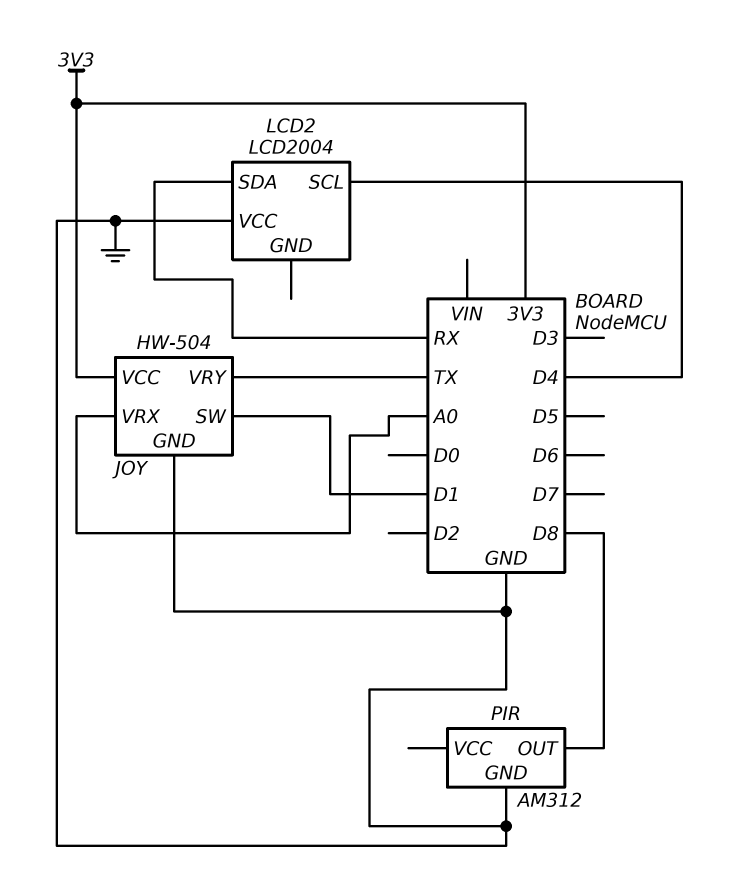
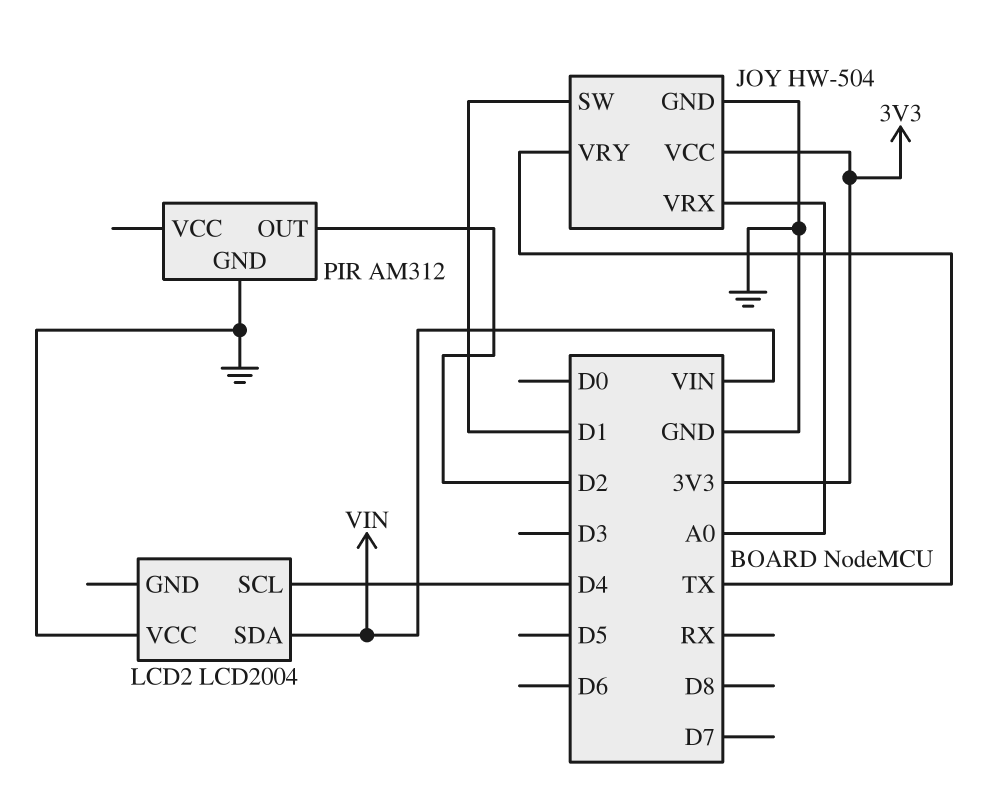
LCD2 pin SDA: RX -> VIN
PIR pin OUT: D8 -> D2

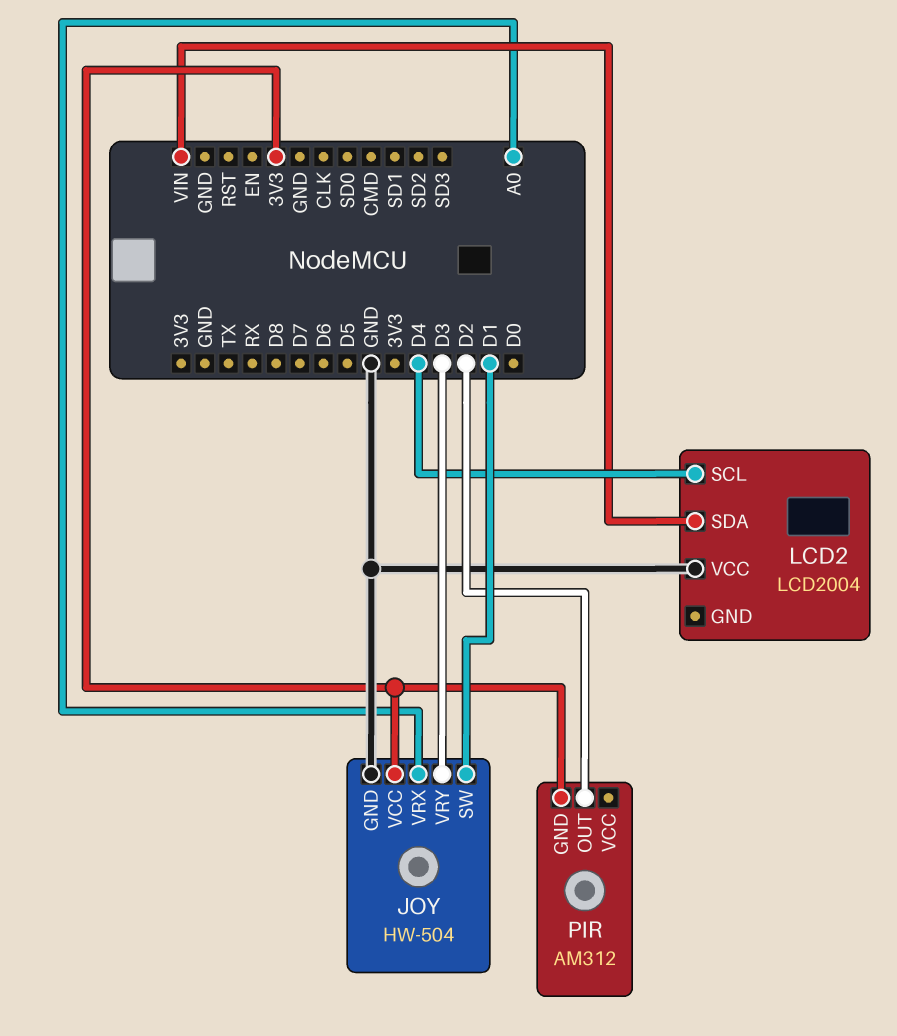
JOY pin VRY: TX -> D3
PIR pin GND: GND -> 3V3

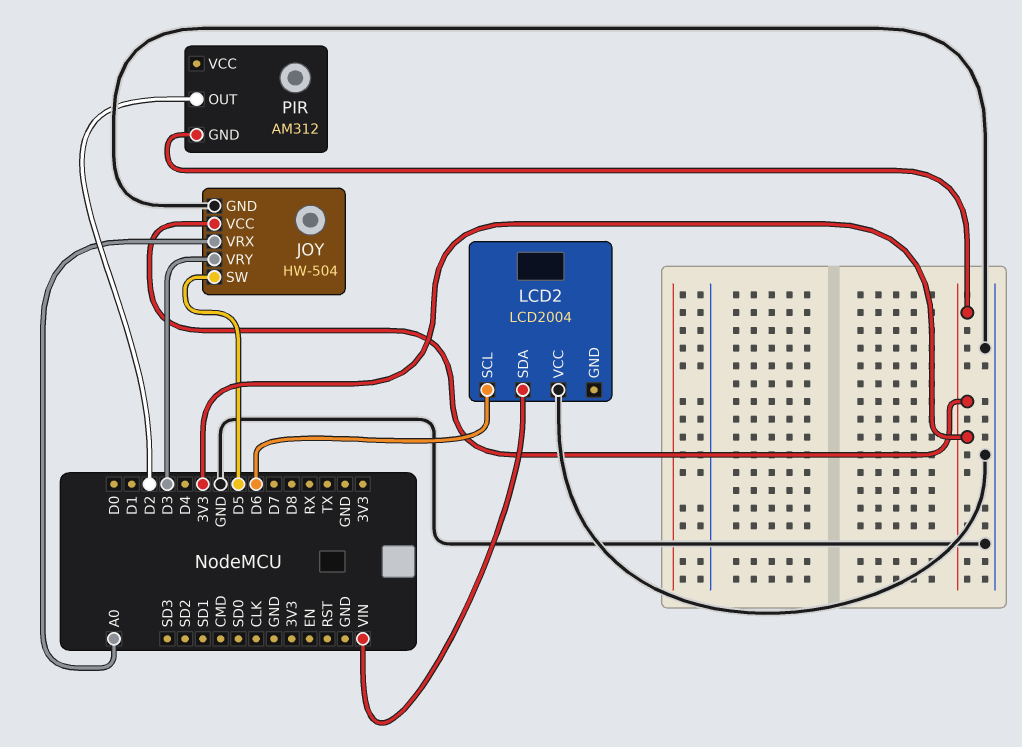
JOY pin SW: D1 -> D5
LCD2 pin SCL: D4 -> D6

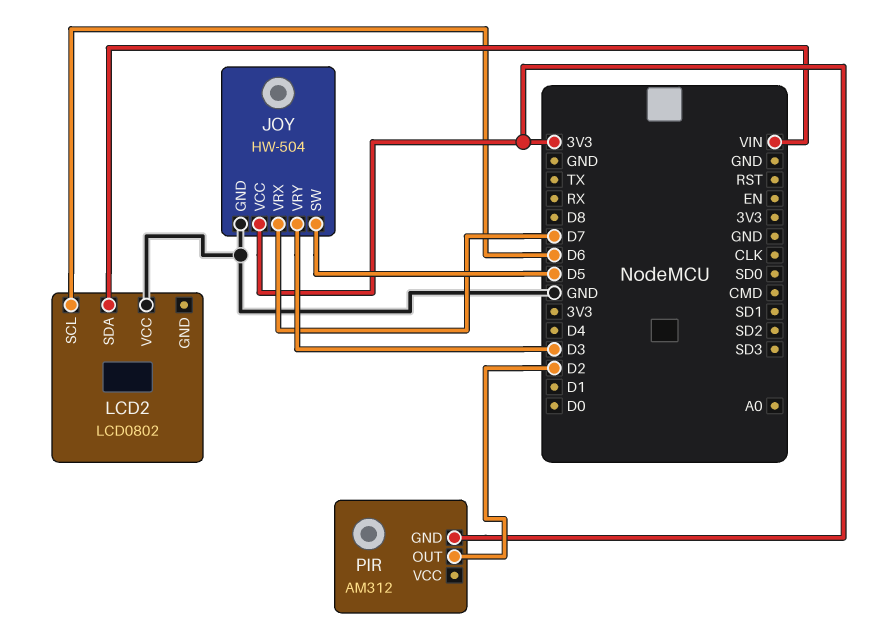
JOY pin VRX: A0 -> D7
LCD2: LCD2004 -> LCD0802

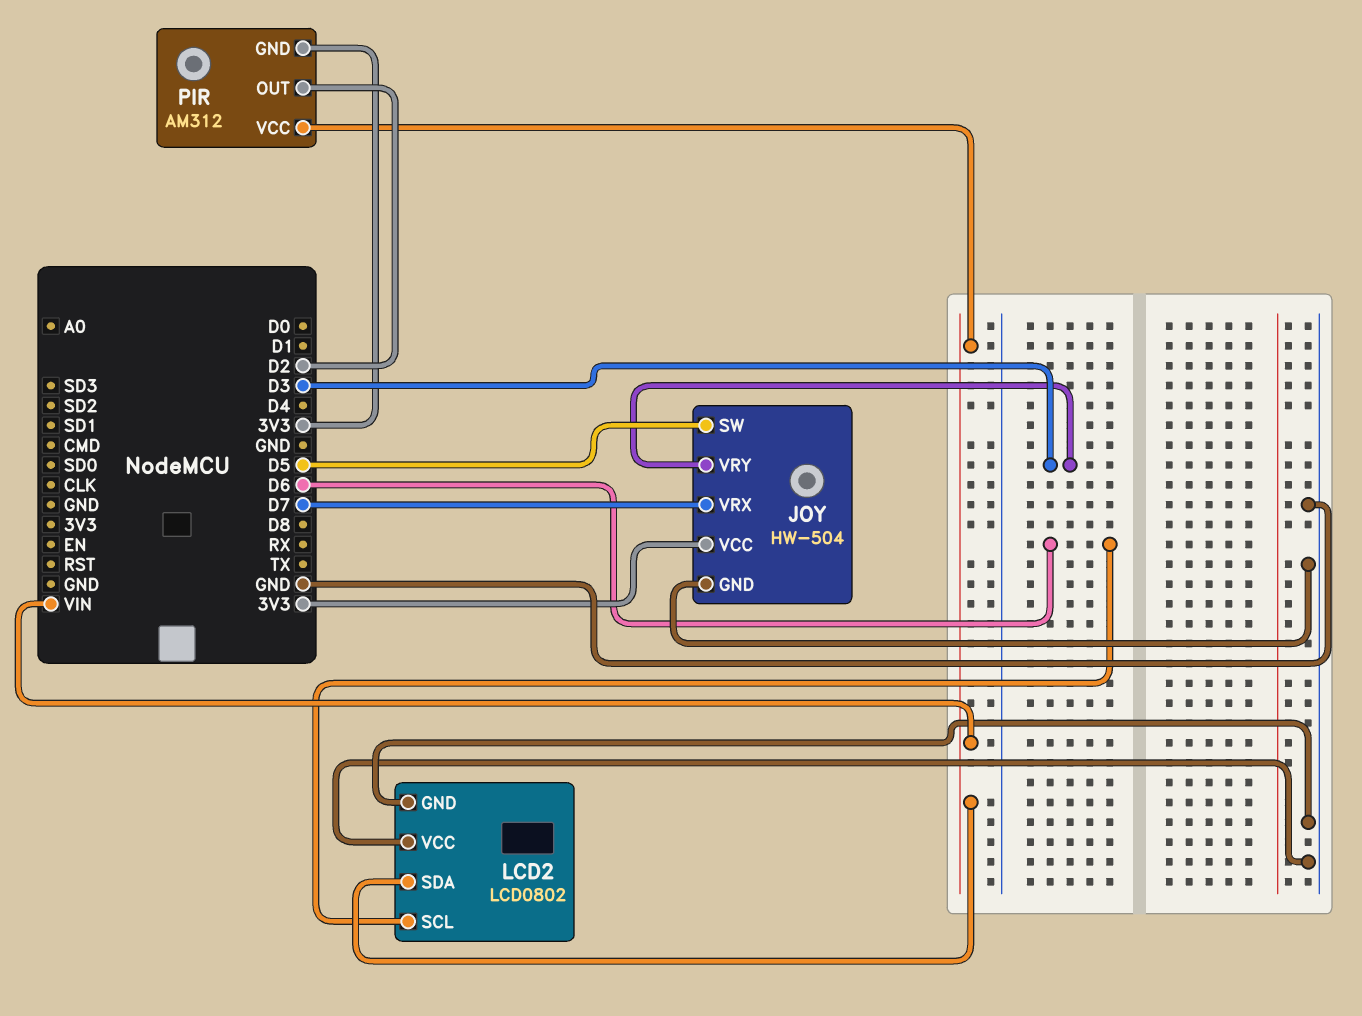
LCD2 pin GND: none -> GND
PIR pin VCC: none -> VIN

